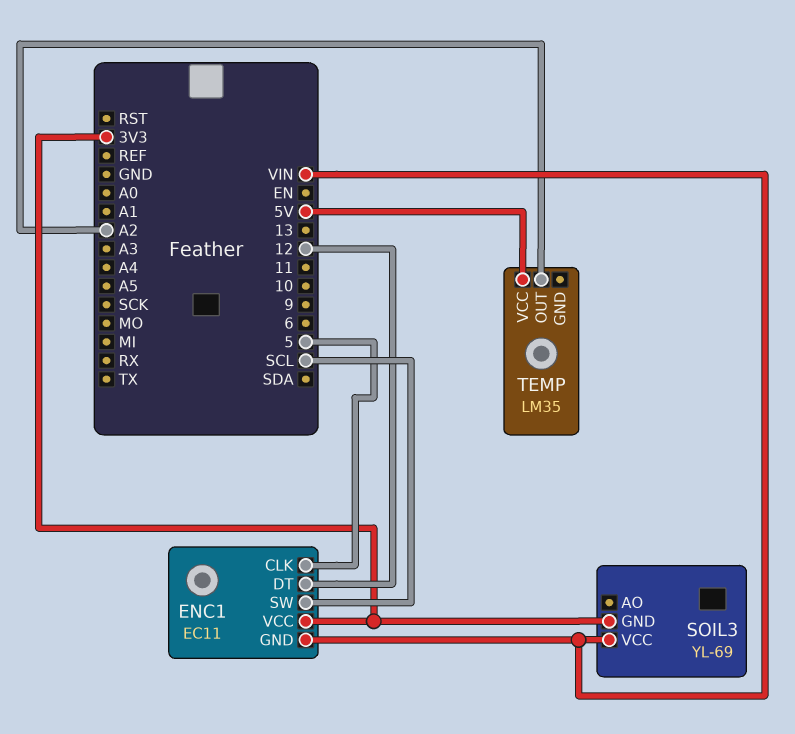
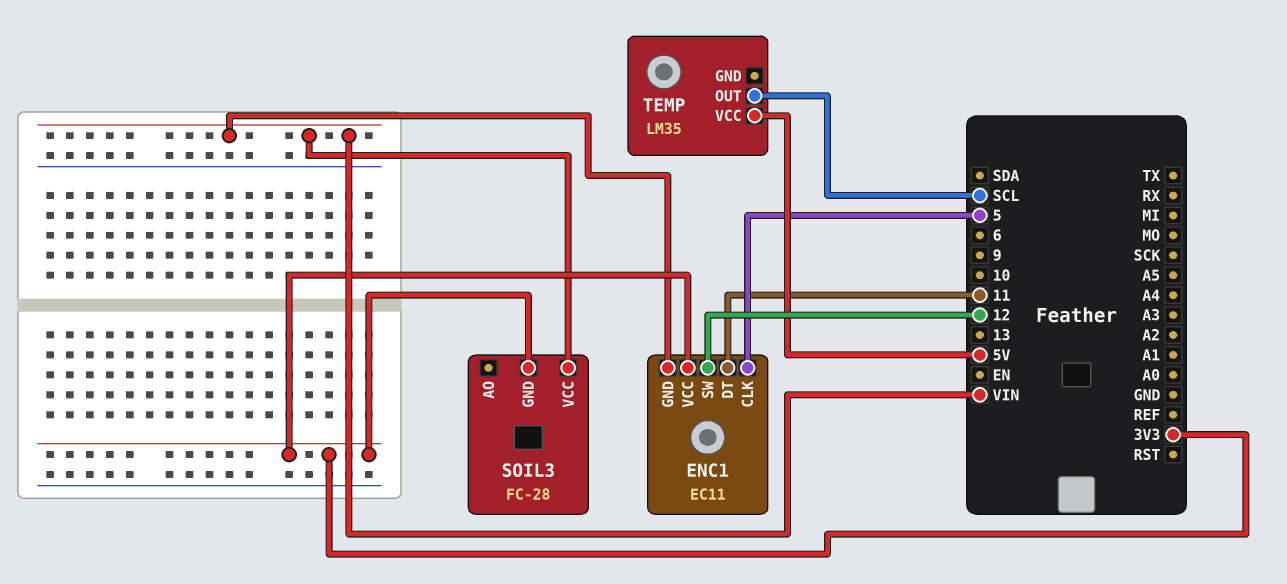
ENC1 pin DT: 12 -> 11
ENC1 pin SW: SCL -> 12
SOIL3: YL-69 -> FC-28
TEMP pin OUT: A2 -> SCL

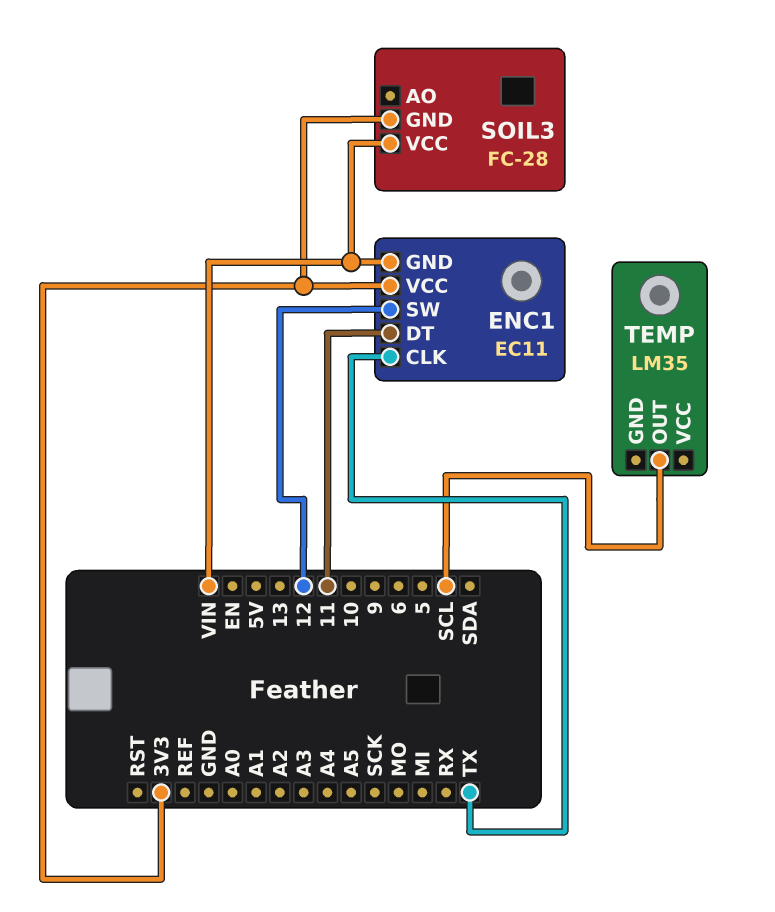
ENC1 pin CLK: 5 -> TX
TEMP pin VCC: 5V -> none

